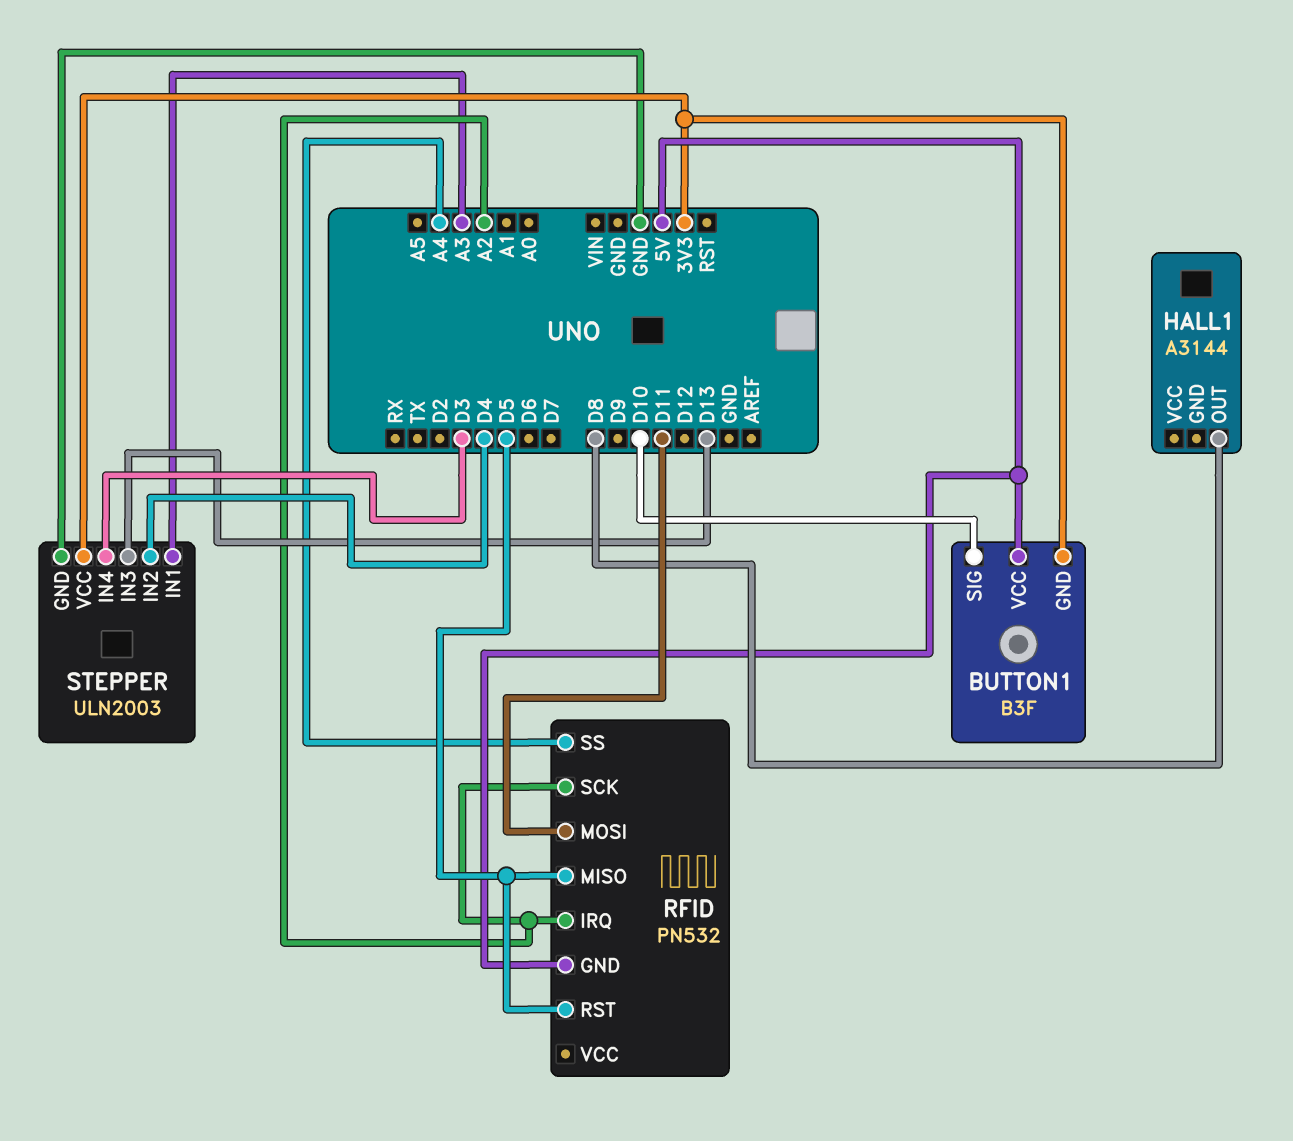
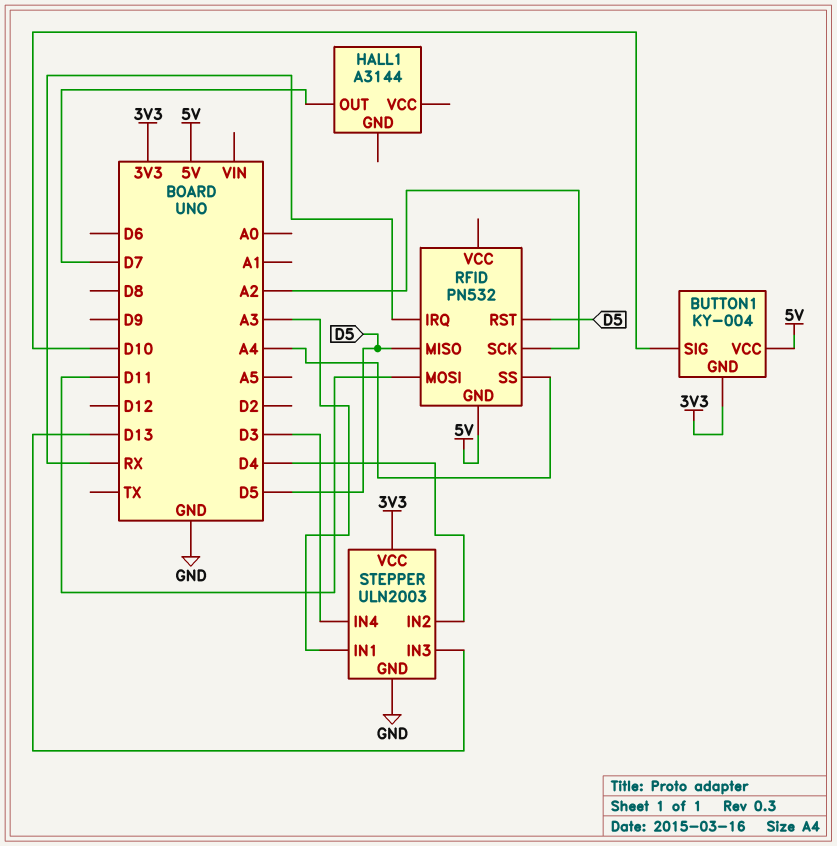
BUTTON1: B3F -> KY-004
HALL1 pin OUT: D8 -> D7
RFID pin IRQ: A2 -> RX

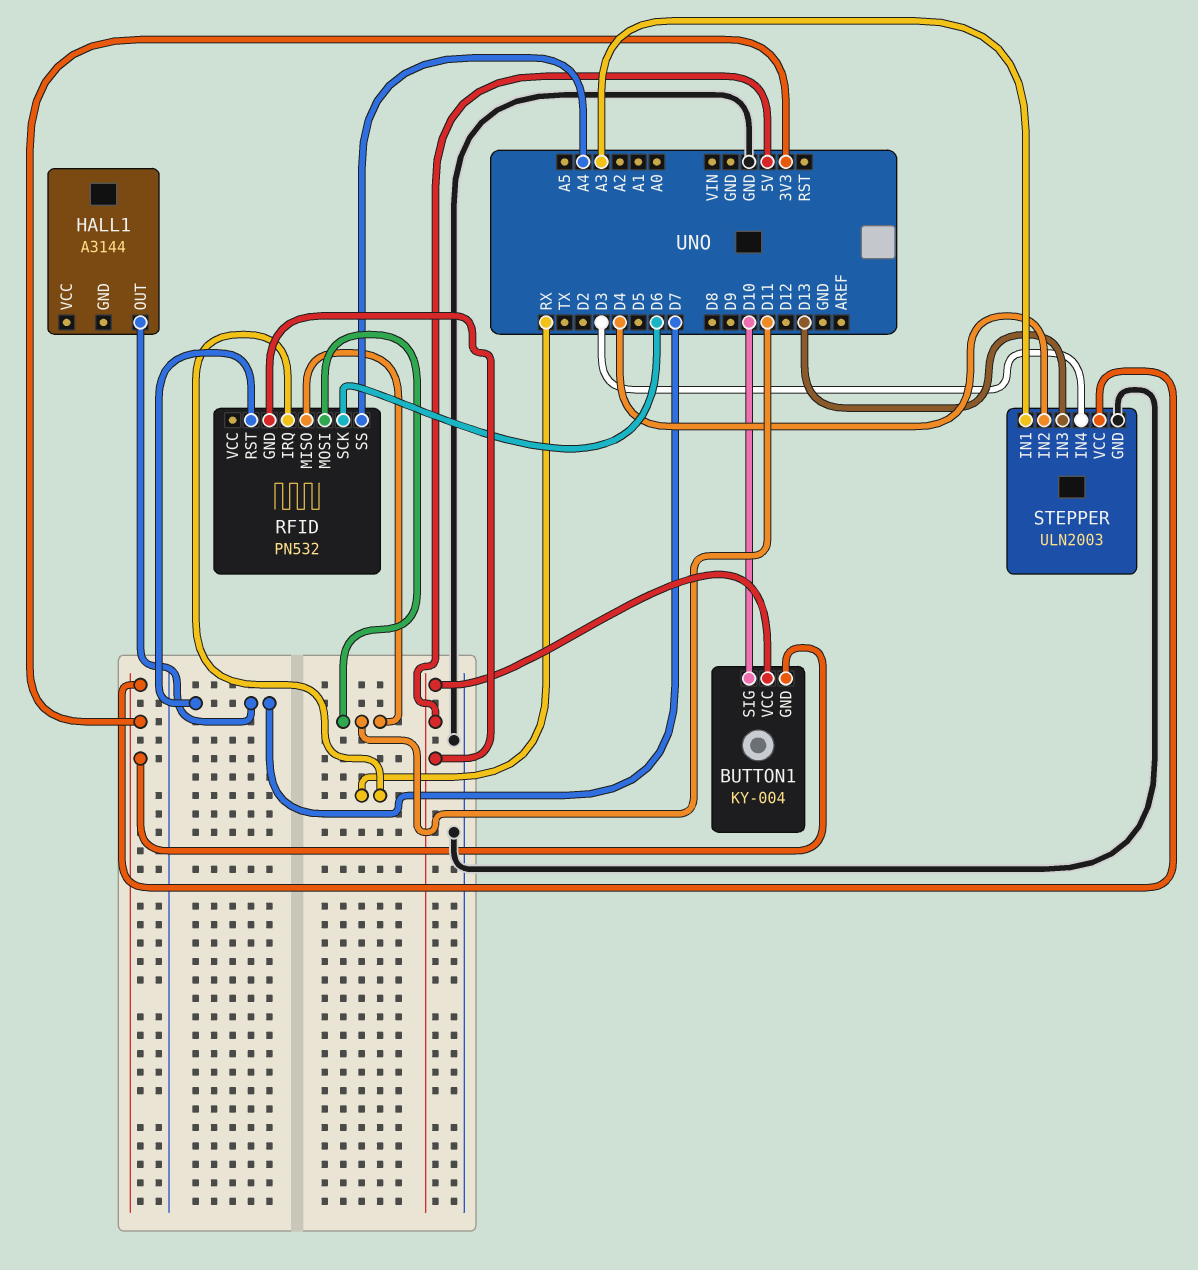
RFID pin MISO: D5 -> D11
RFID pin RST: D5 -> D7
RFID pin SCK: A2 -> D6

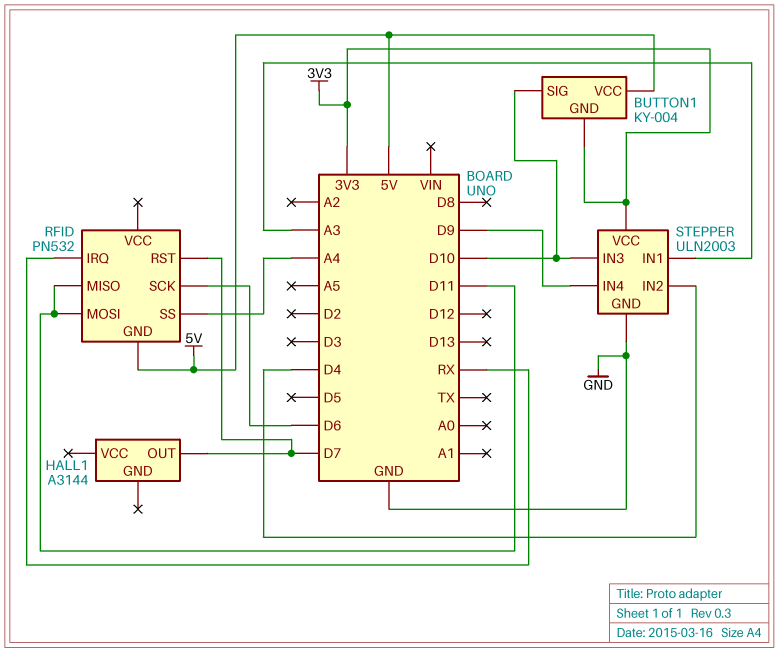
STEPPER pin IN3: D13 -> D10
STEPPER pin IN4: D3 -> D9

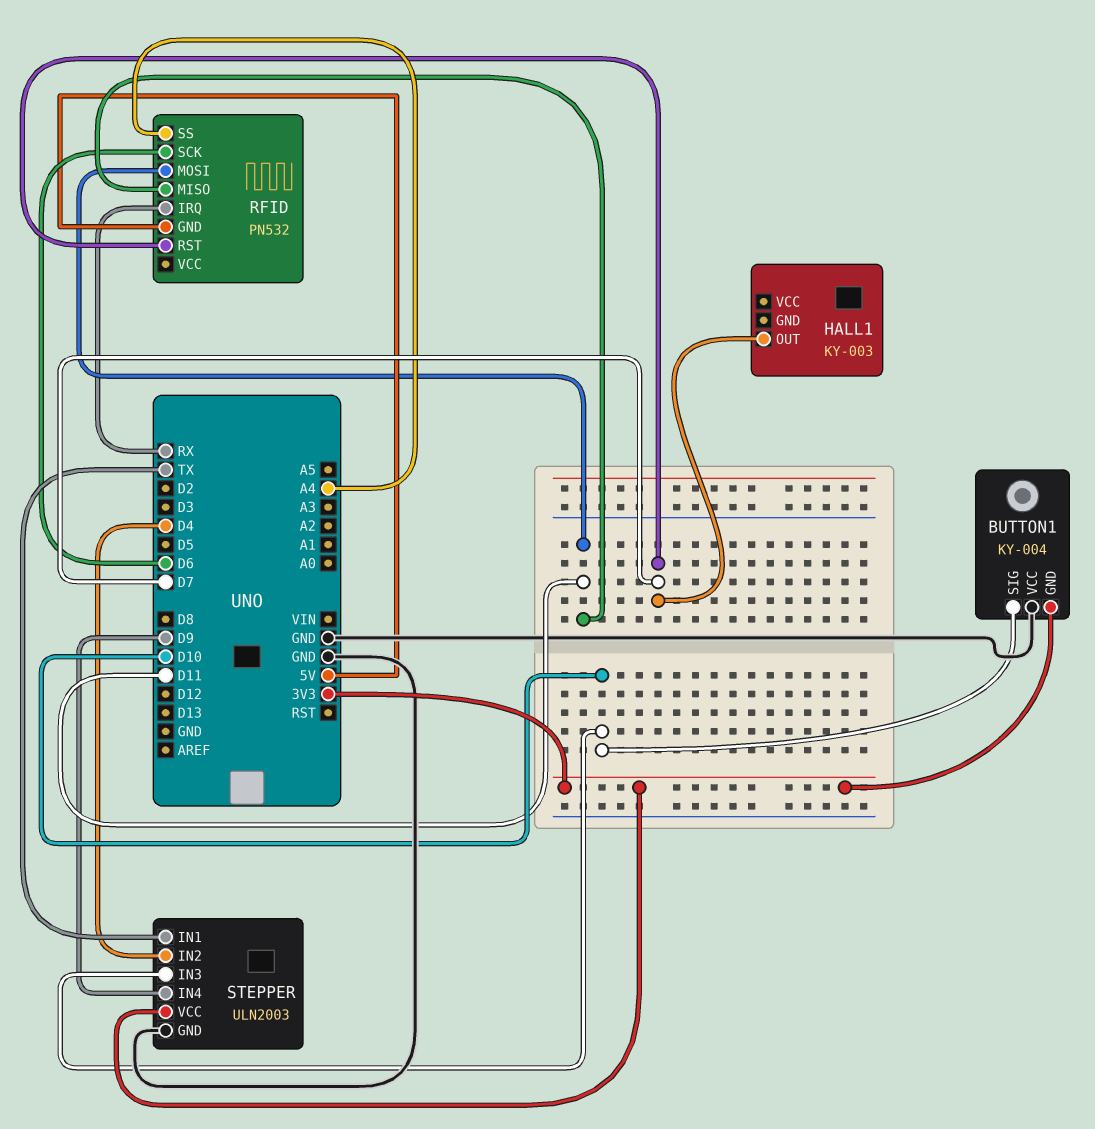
BUTTON1 pin VCC: 5V -> GND
HALL1: A3144 -> KY-003
STEPPER pin IN1: A3 -> TX

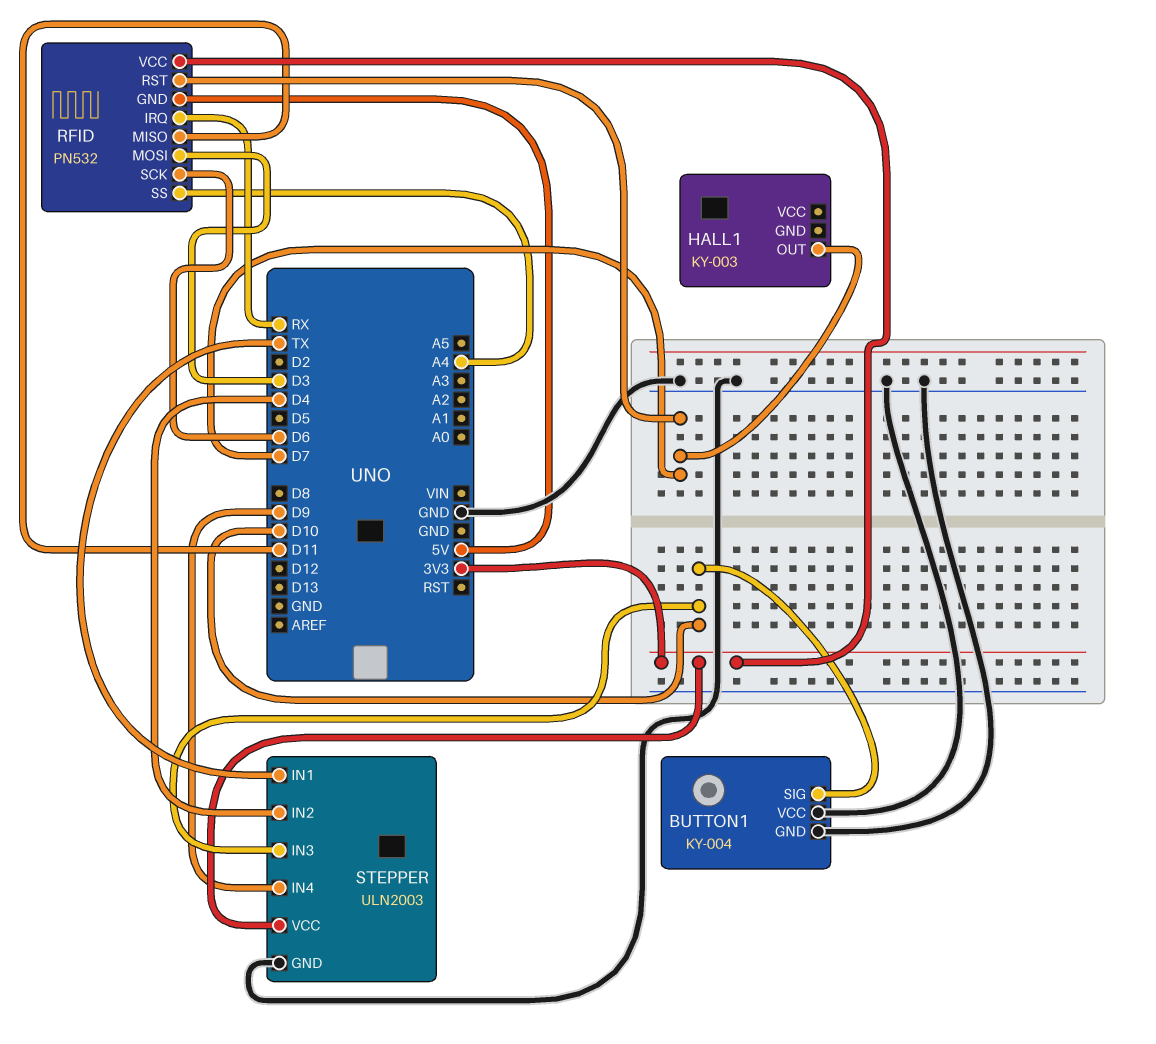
BUTTON1 pin GND: 3V3 -> GND
RFID pin MOSI: D11 -> D3
RFID pin VCC: none -> 3V3

